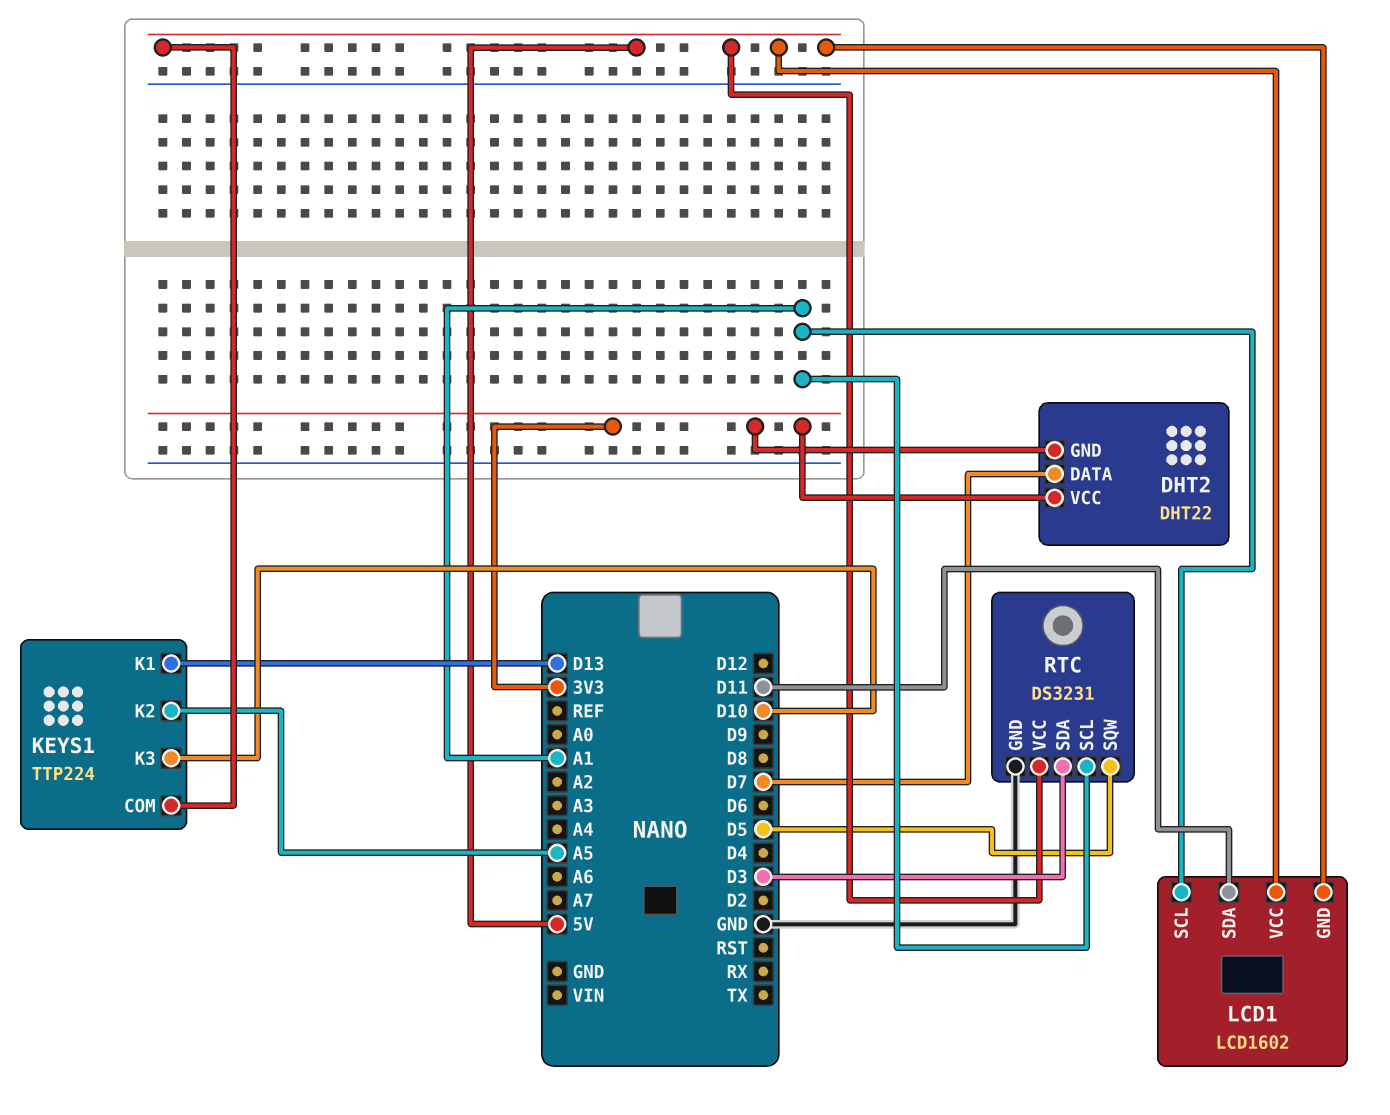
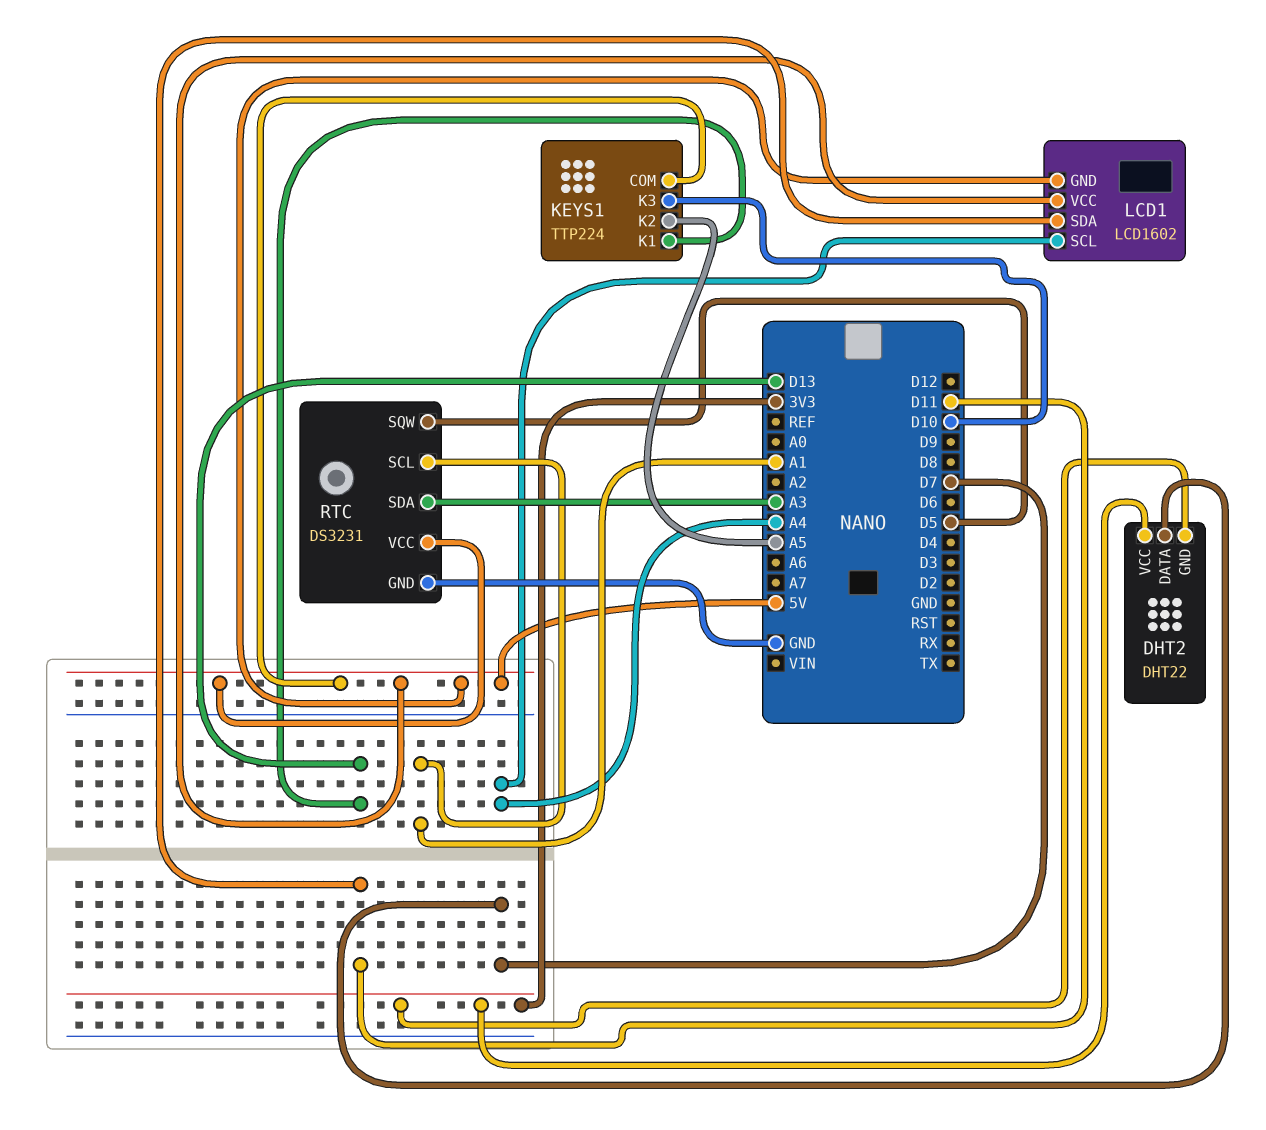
LCD1 pin SCL: A1 -> A4
RTC pin SDA: D3 -> A3

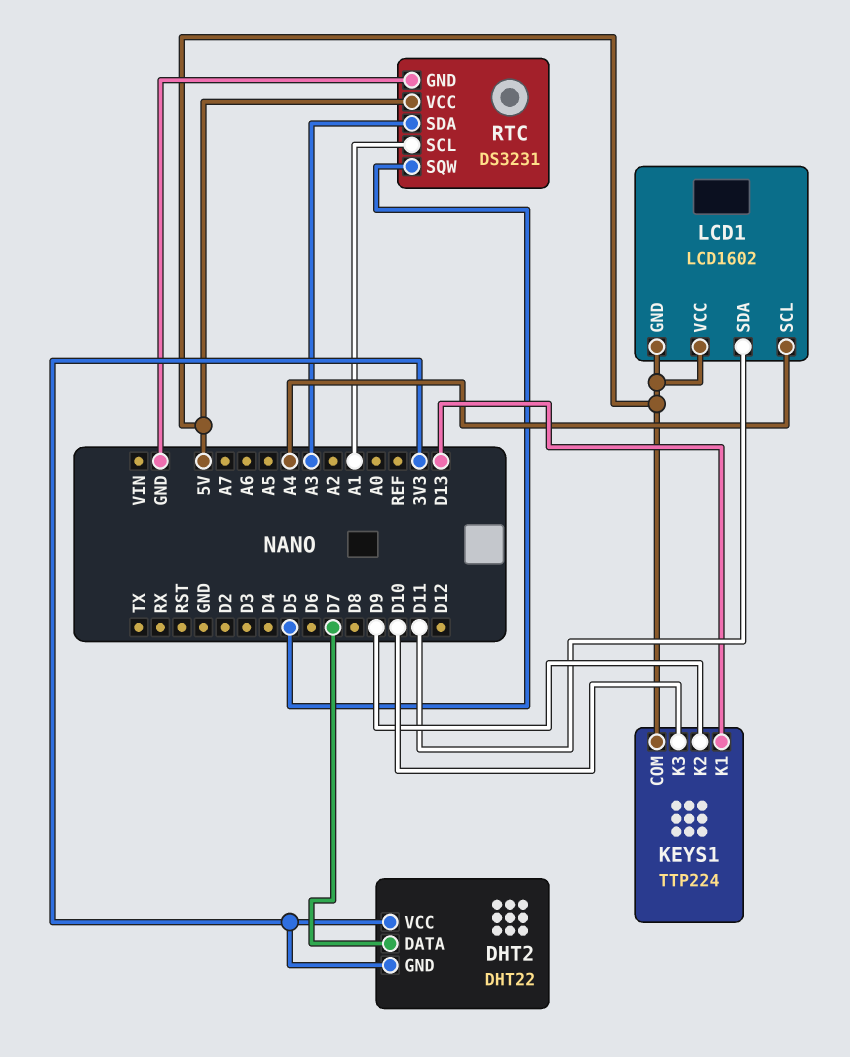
KEYS1 pin K2: A5 -> D9

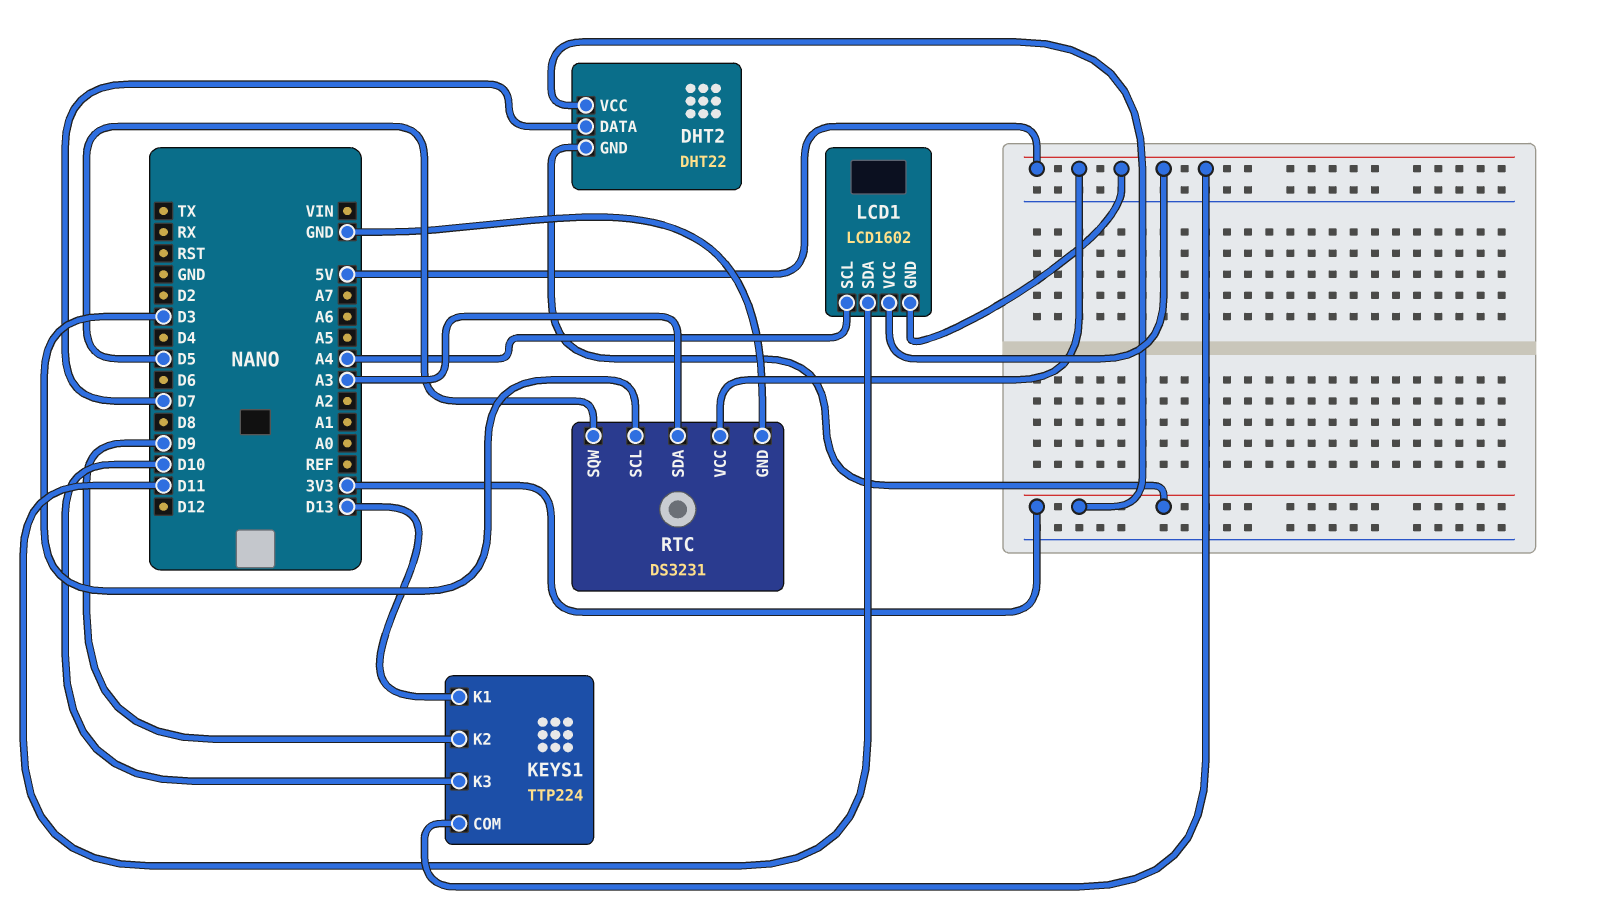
RTC pin SCL: A1 -> D3

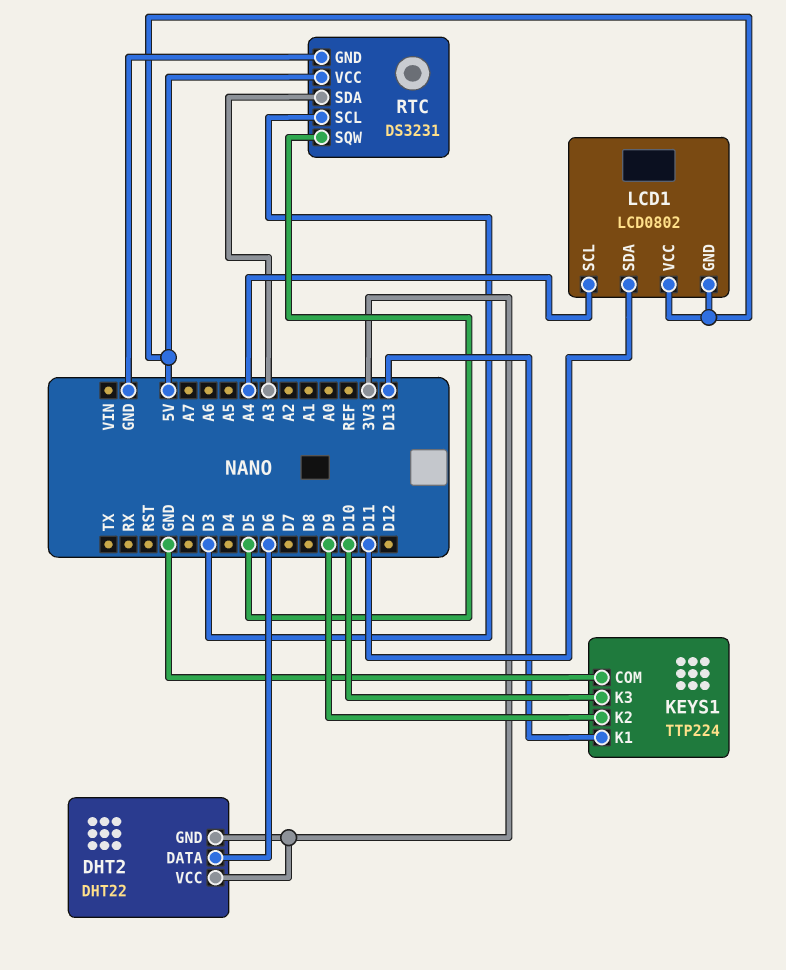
DHT2 pin DATA: D7 -> D6
KEYS1 pin COM: 5V -> GND
LCD1: LCD1602 -> LCD0802

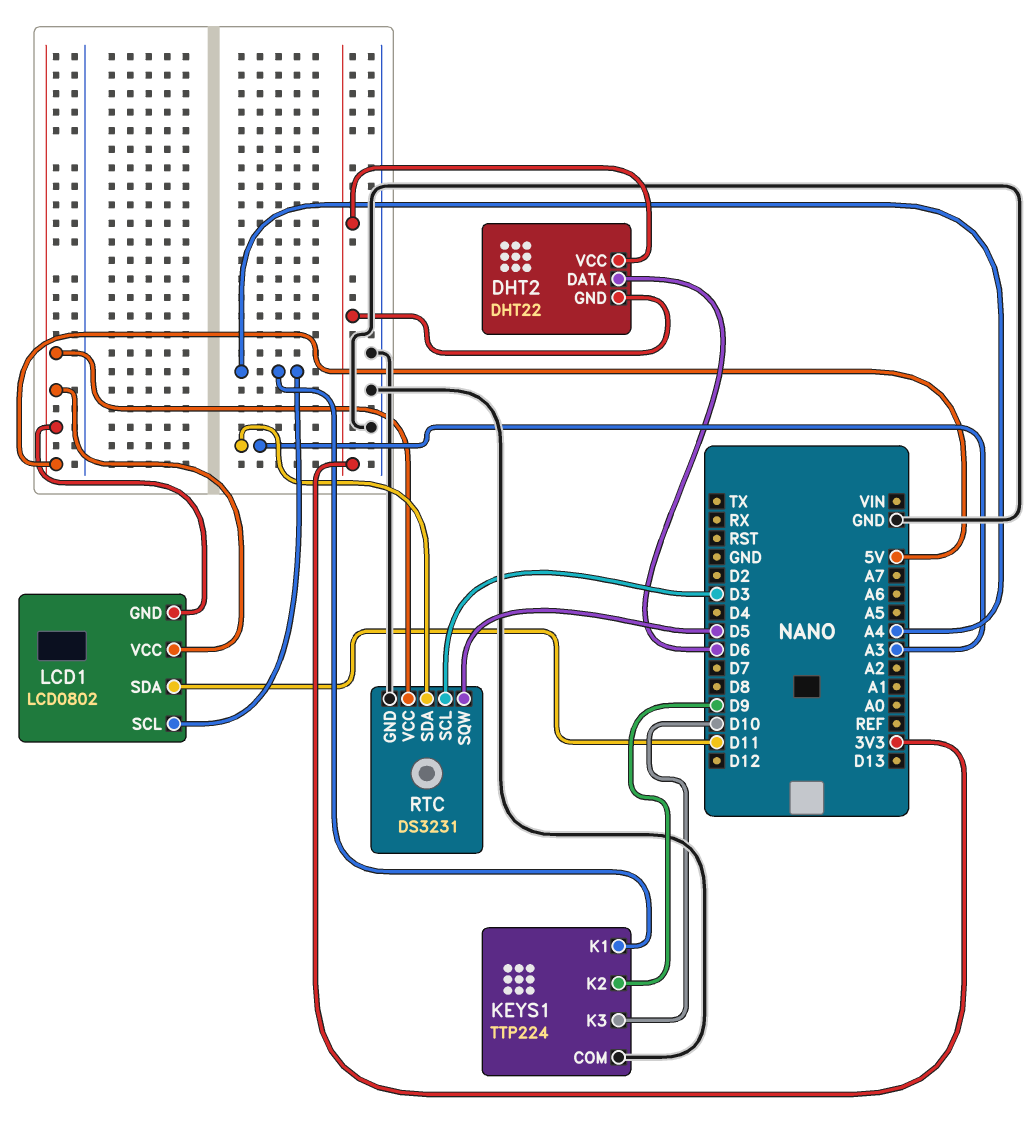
KEYS1 pin K1: D13 -> A4

